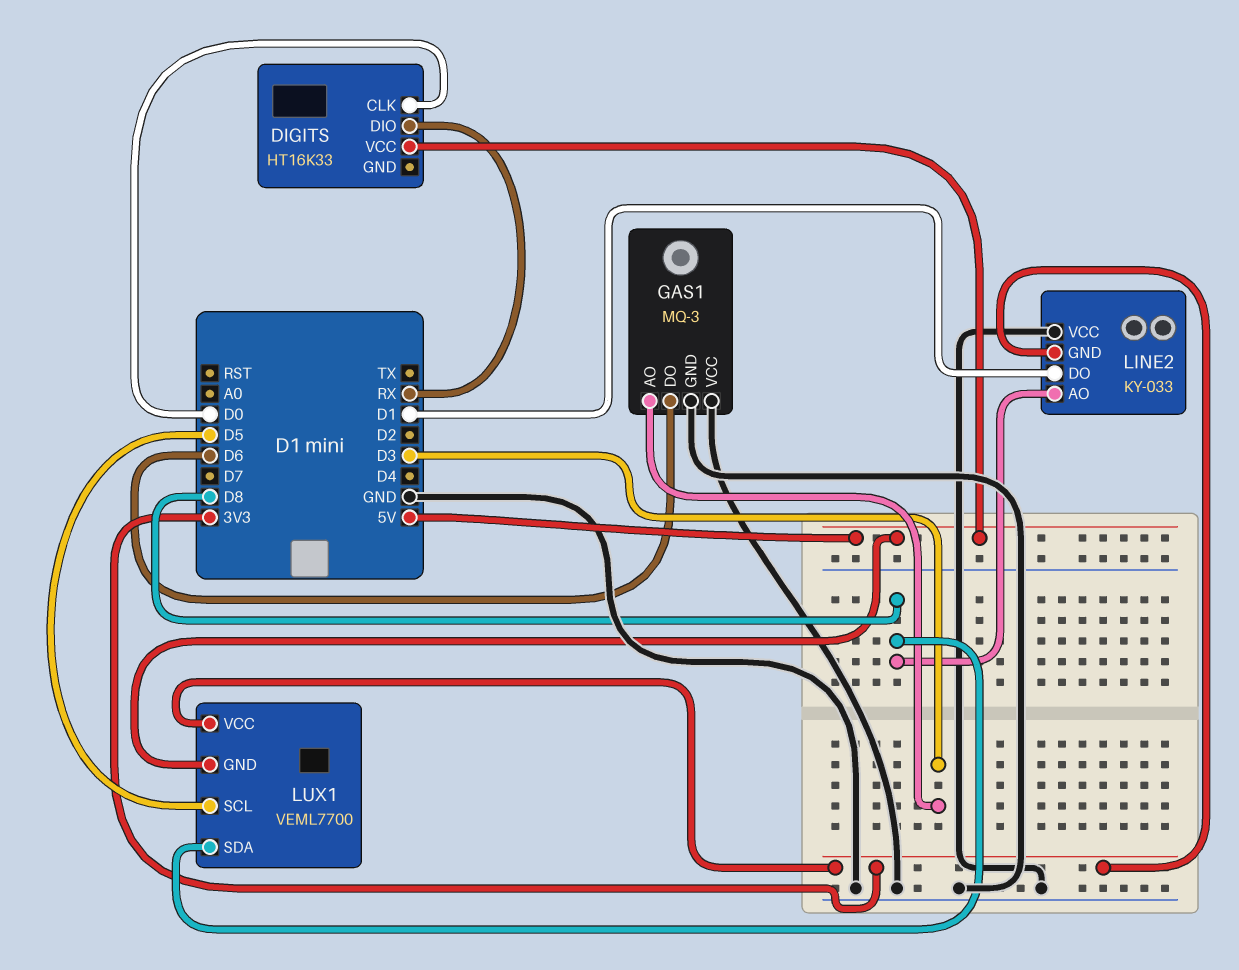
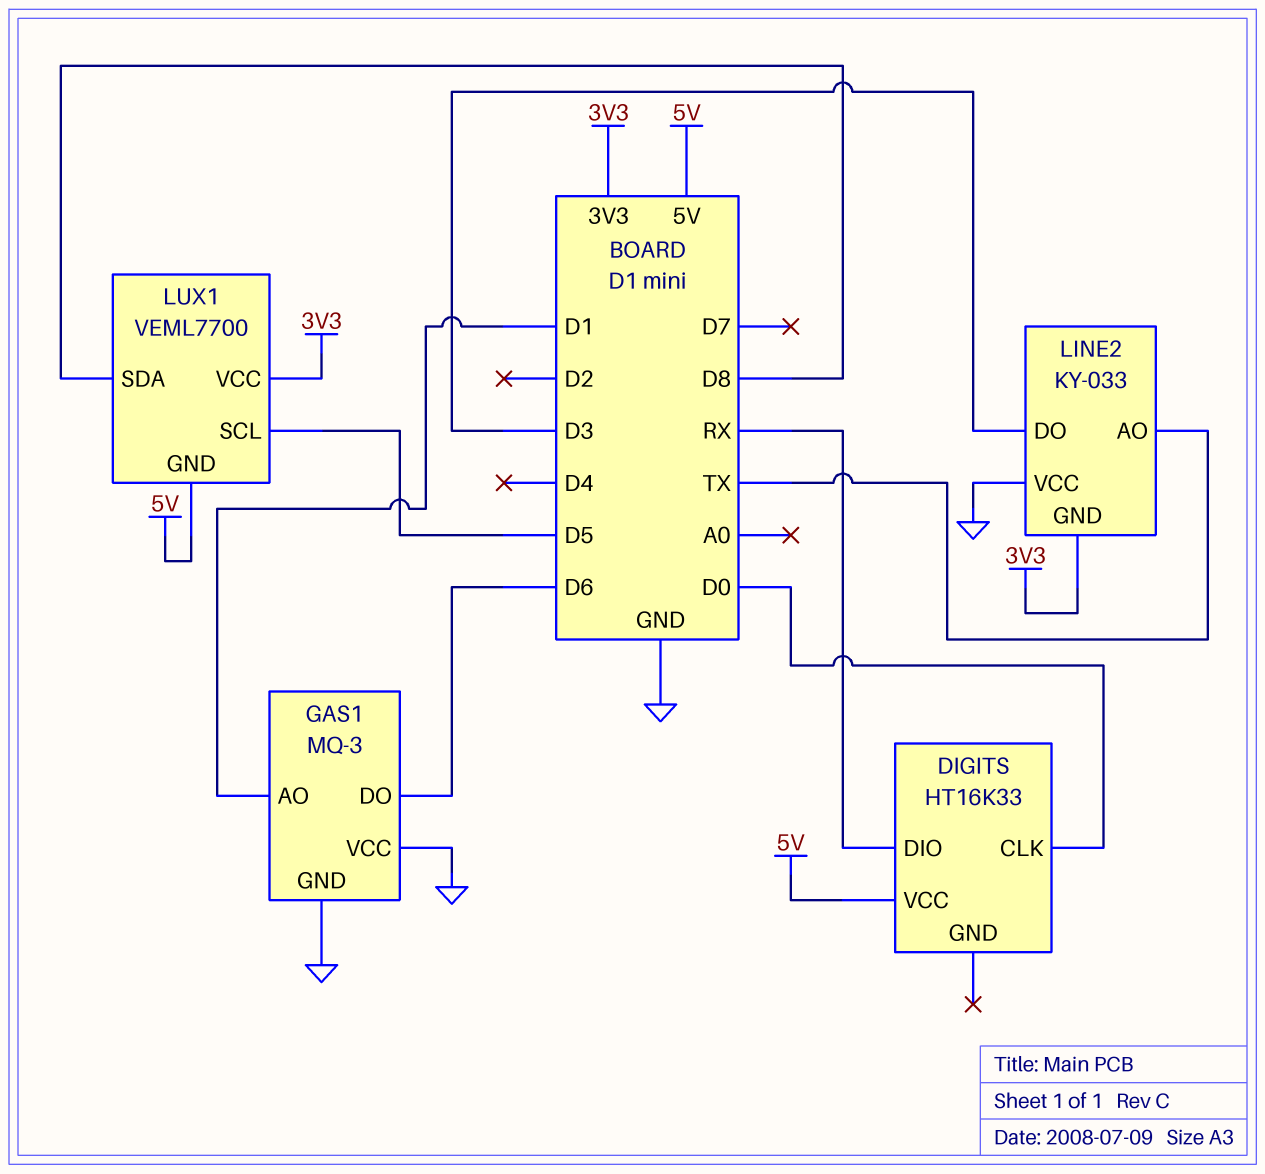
GAS1 pin AO: D3 -> D1
LINE2 pin AO: D8 -> TX
LINE2 pin DO: D1 -> D3

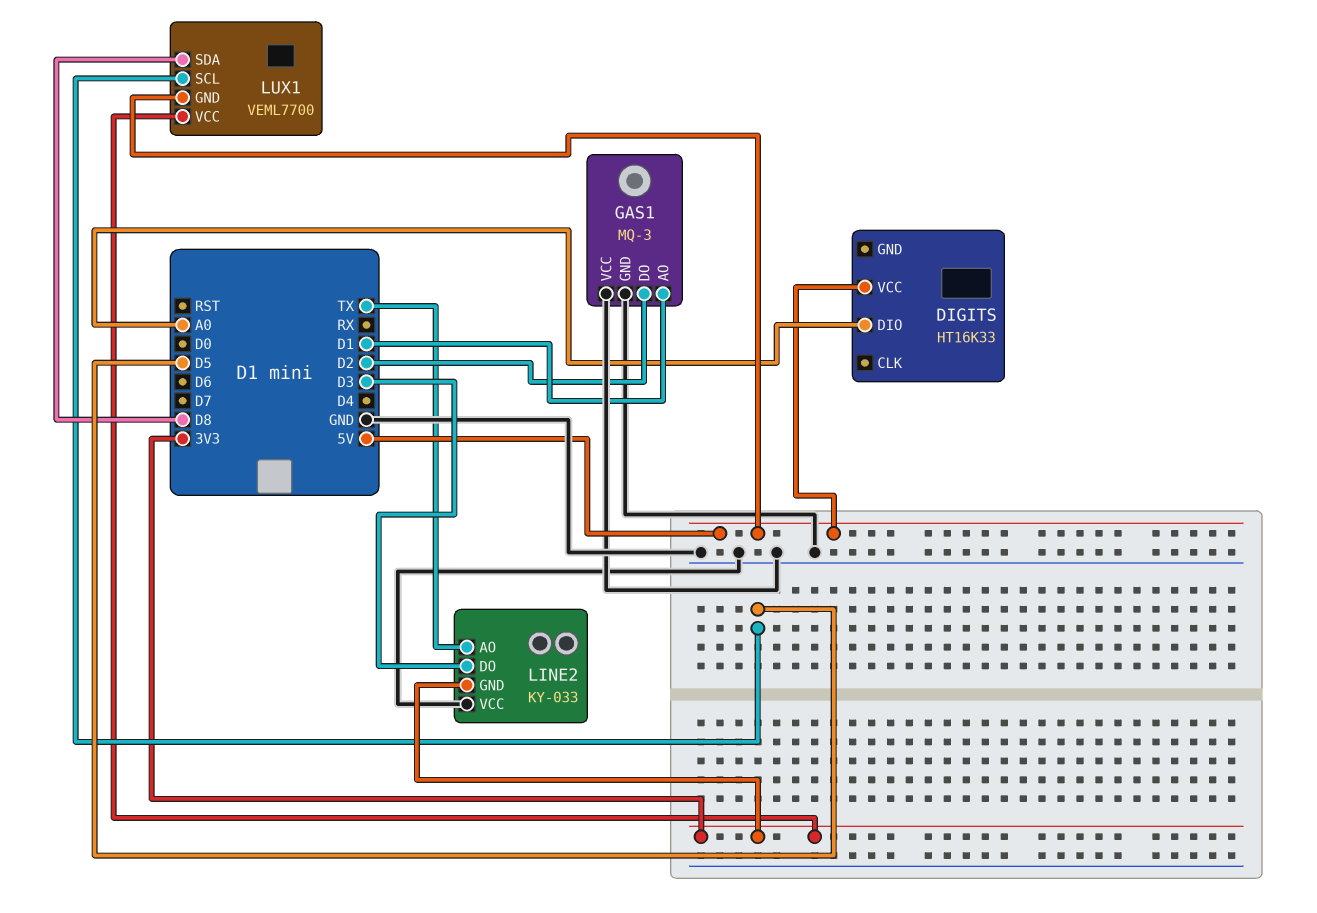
DIGITS pin CLK: D0 -> none
DIGITS pin DIO: RX -> A0
GAS1 pin DO: D6 -> D2

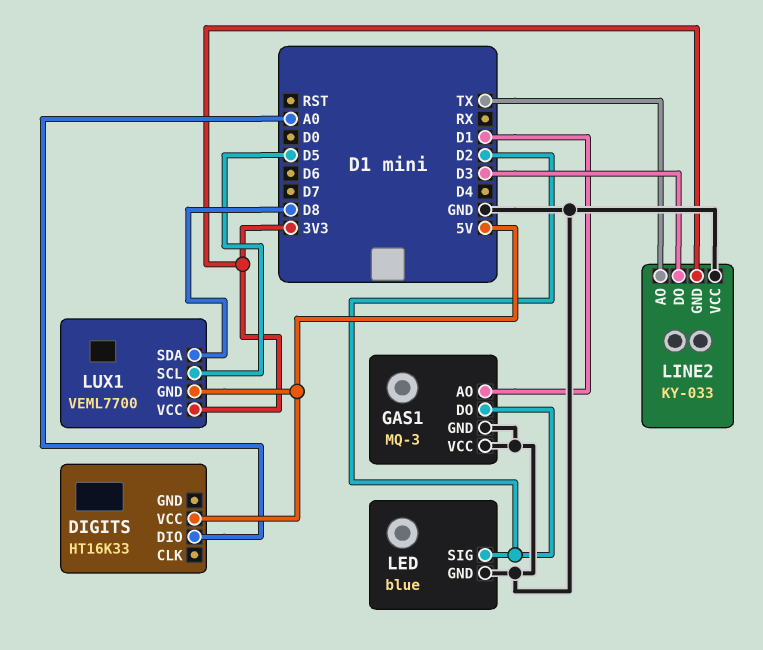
LED: none -> blue
LED pin GND: none -> GND
LED pin SIG: none -> D2

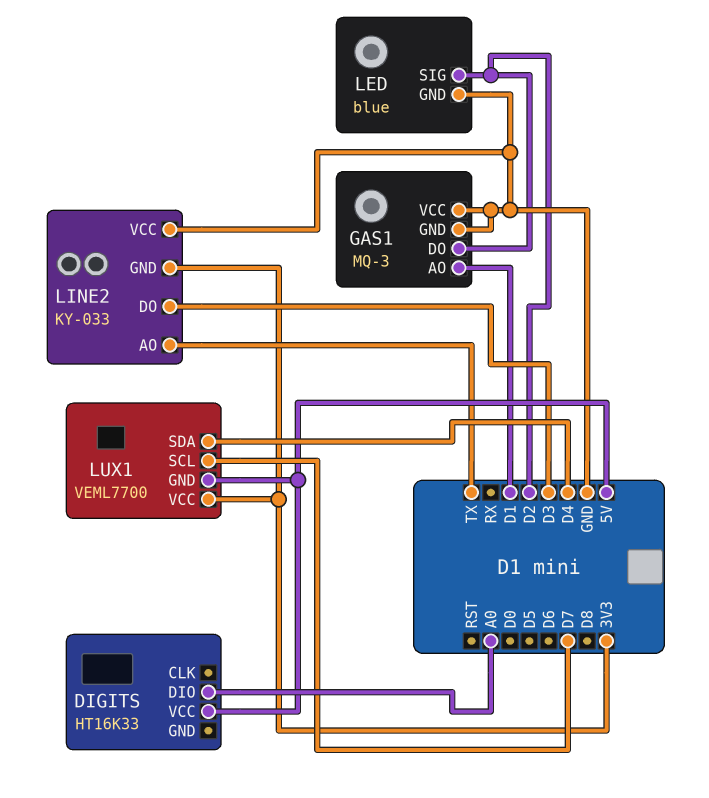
LUX1 pin SCL: D5 -> D7
LUX1 pin SDA: D8 -> D4

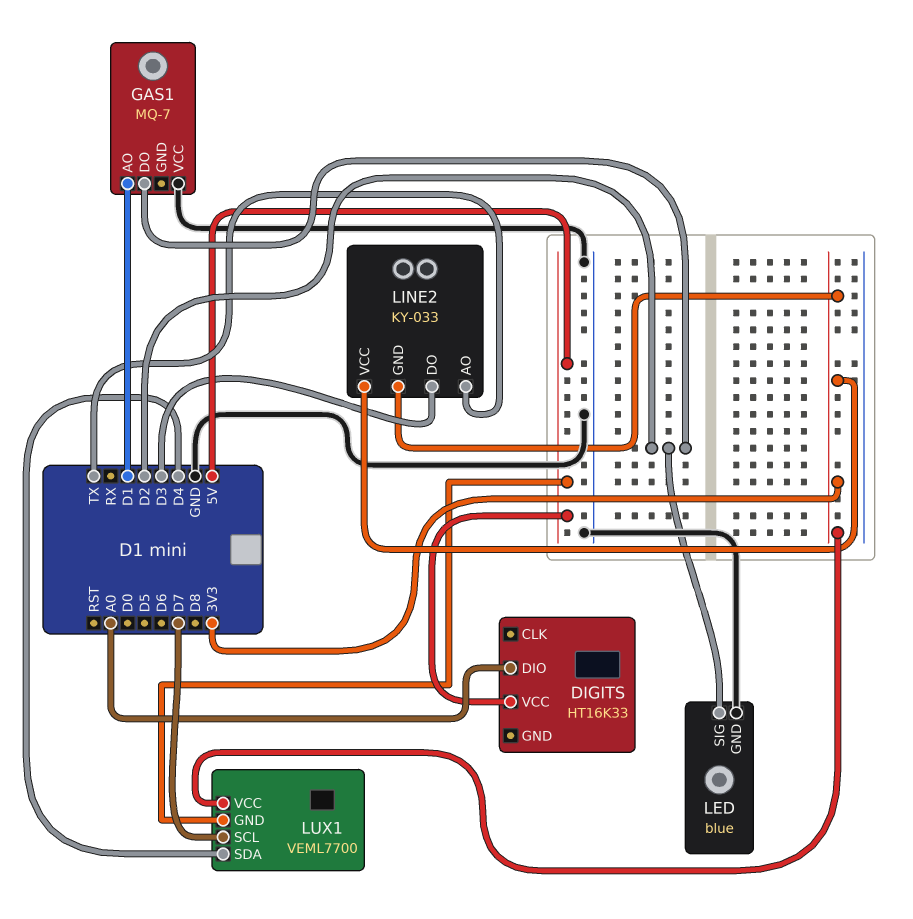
GAS1: MQ-3 -> MQ-7
GAS1 pin GND: GND -> none
LINE2 pin VCC: GND -> 3V3

